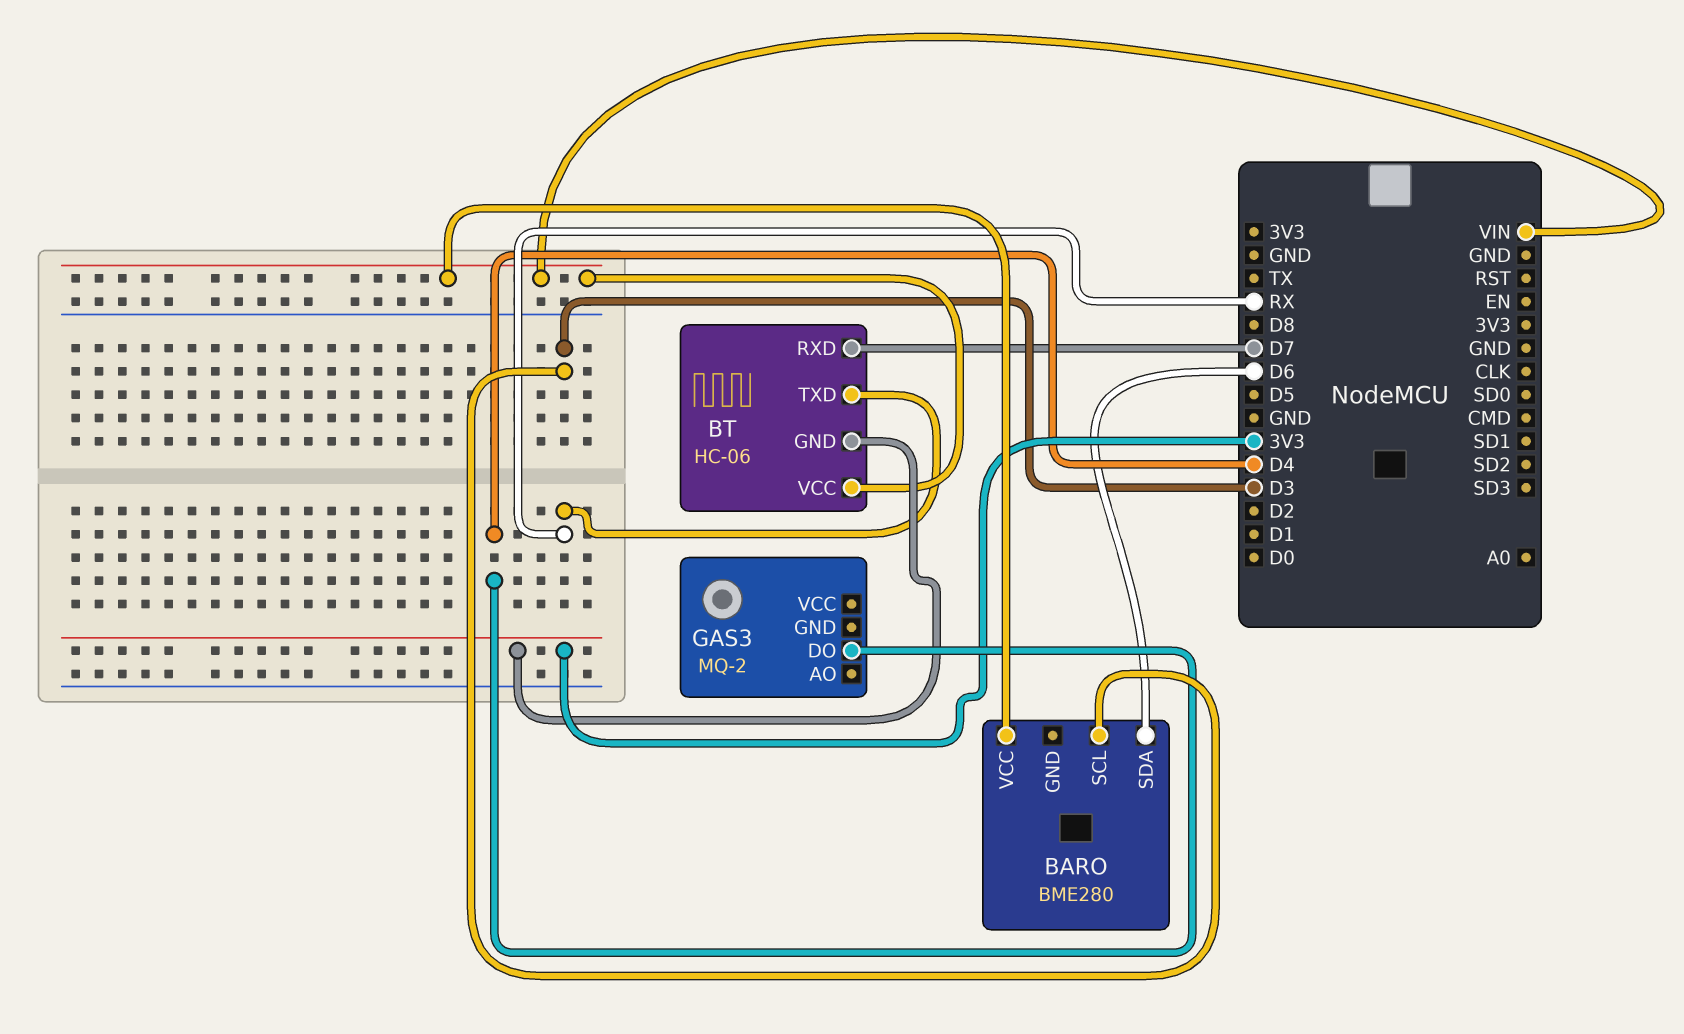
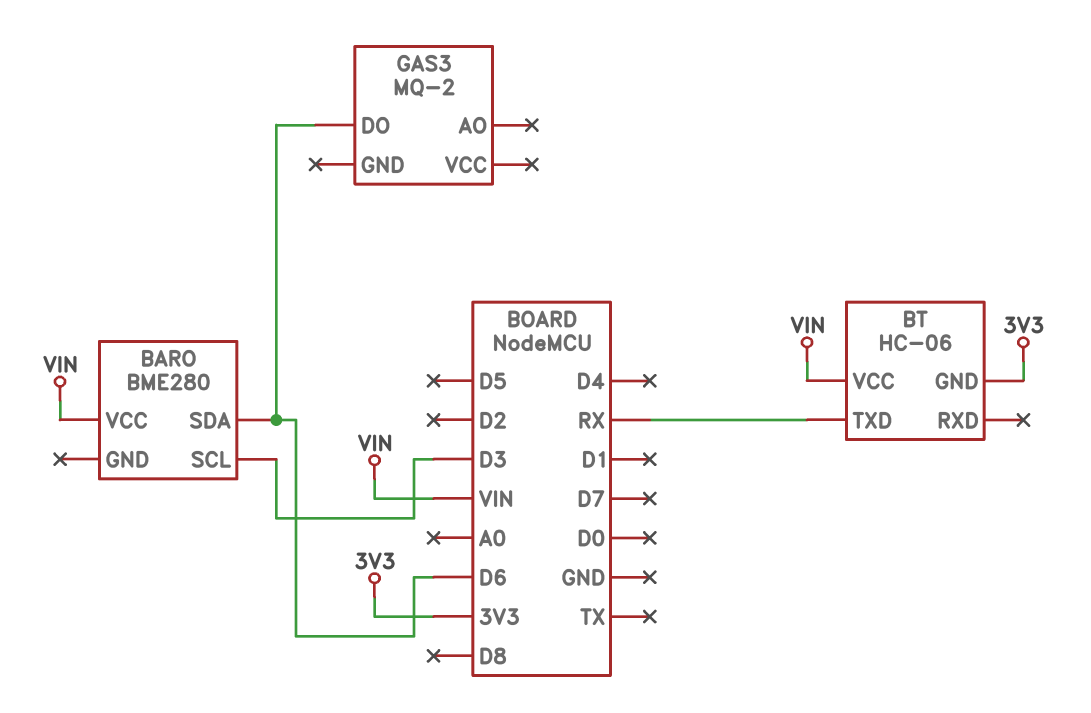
BT pin RXD: D7 -> none
GAS3 pin DO: D4 -> D6

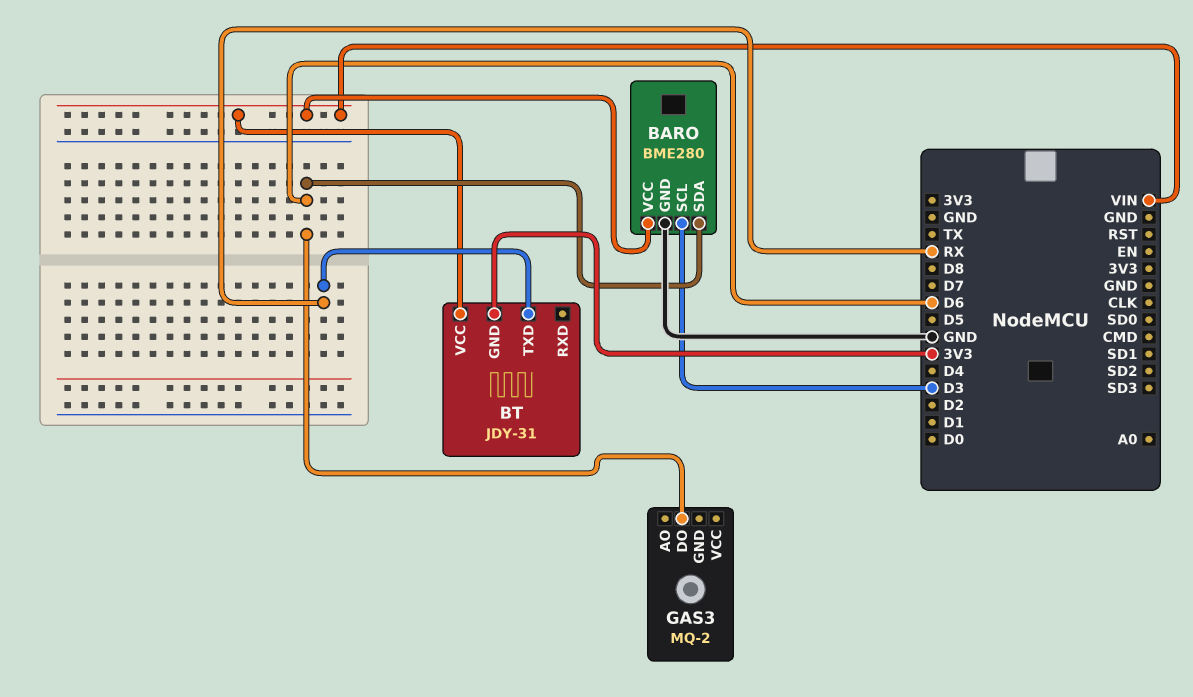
BARO pin GND: none -> GND
BT: HC-06 -> JDY-31

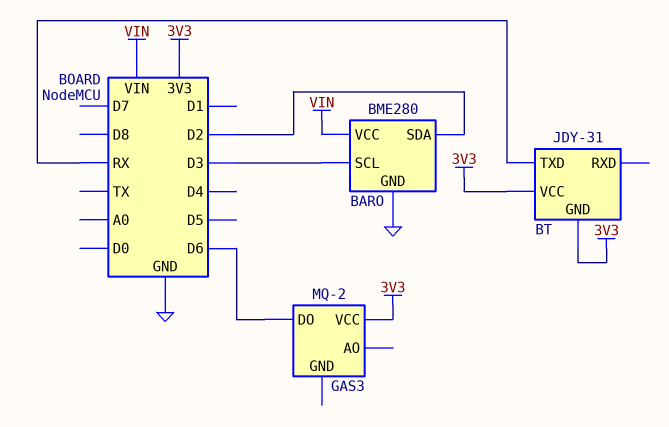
BARO pin SDA: D6 -> D2
BT pin VCC: VIN -> 3V3
GAS3 pin VCC: none -> 3V3

